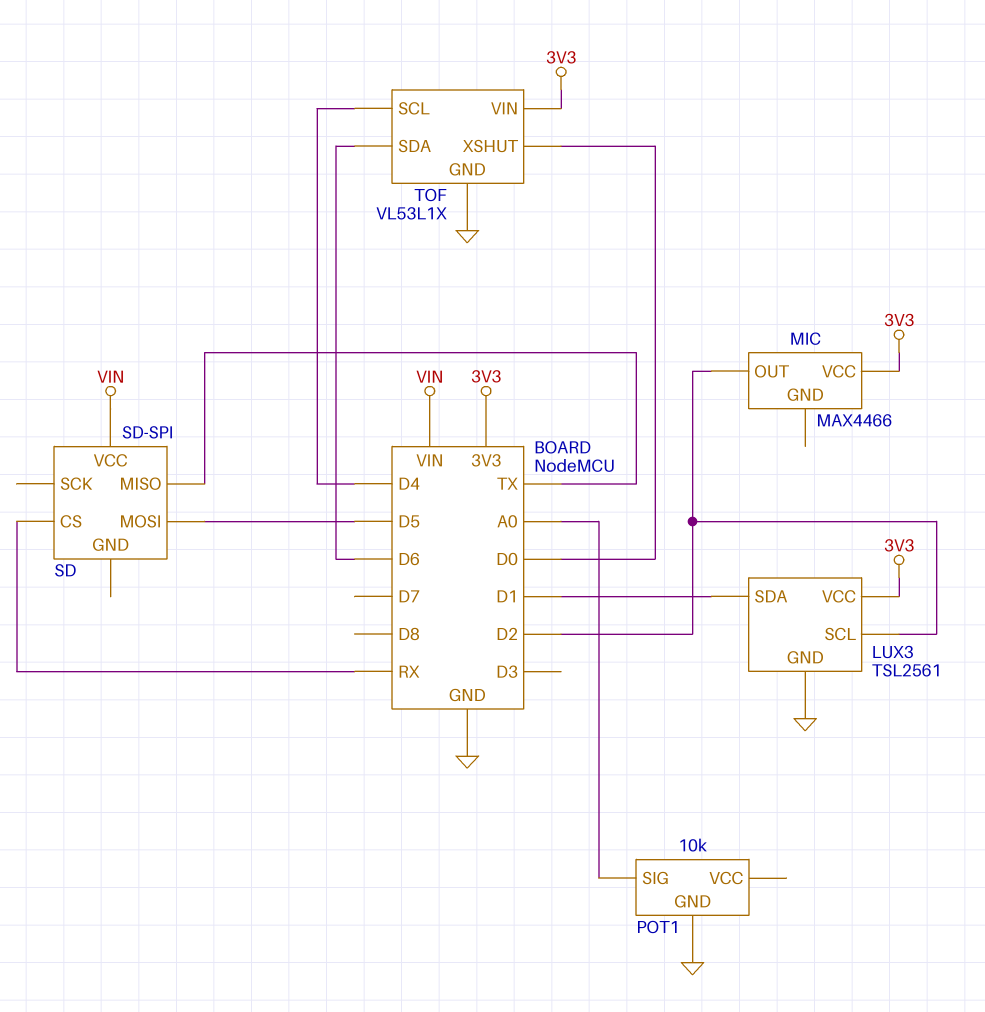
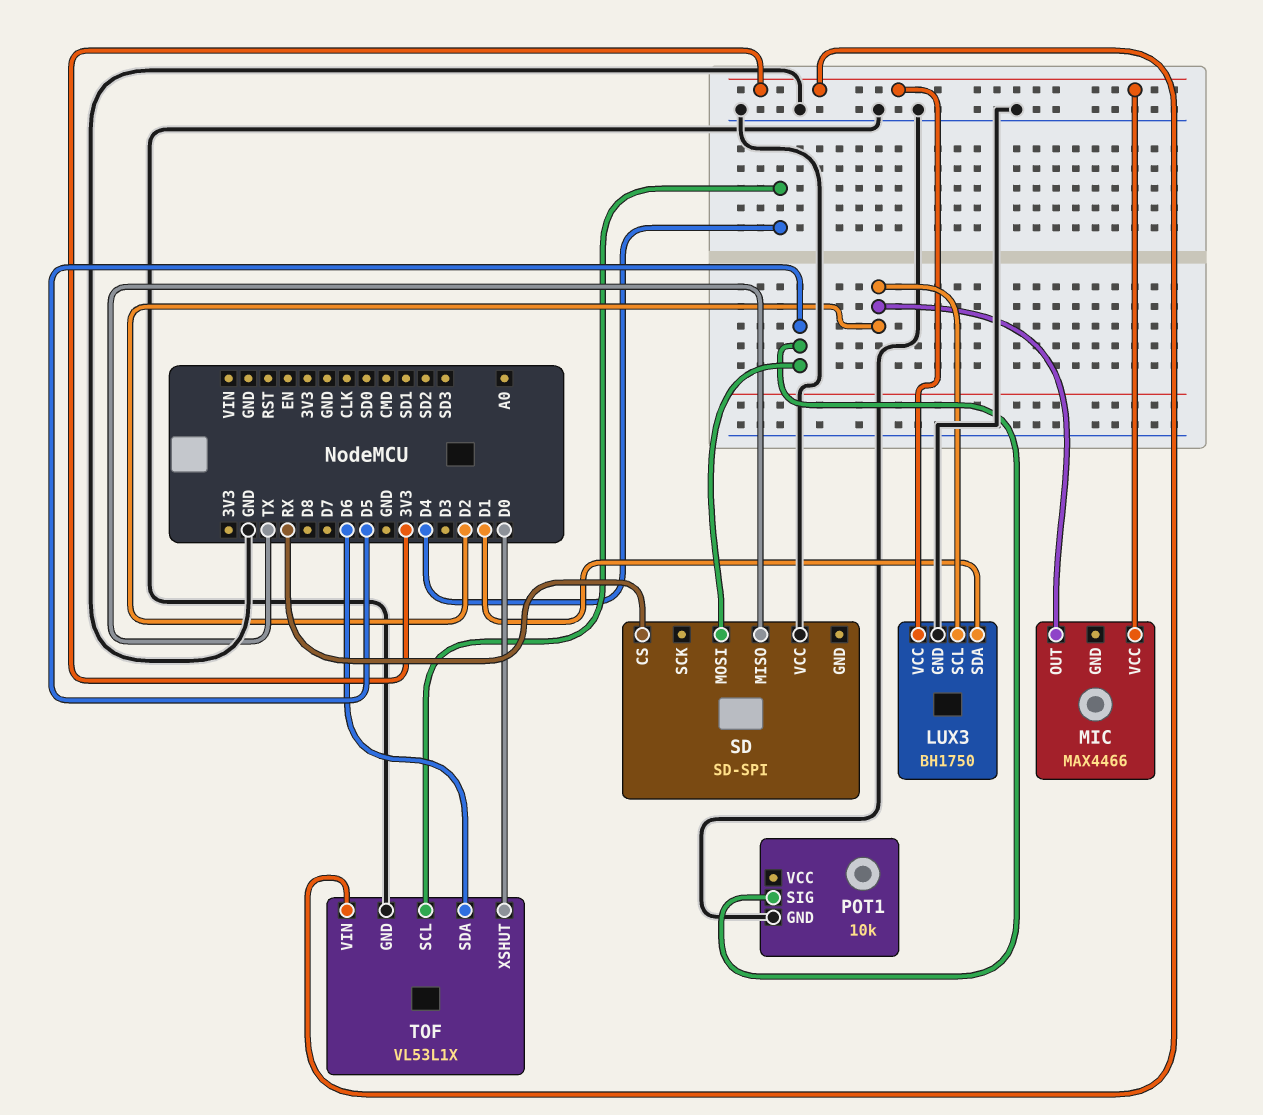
LUX3: TSL2561 -> BH1750
POT1 pin SIG: A0 -> D5
SD pin VCC: VIN -> GND

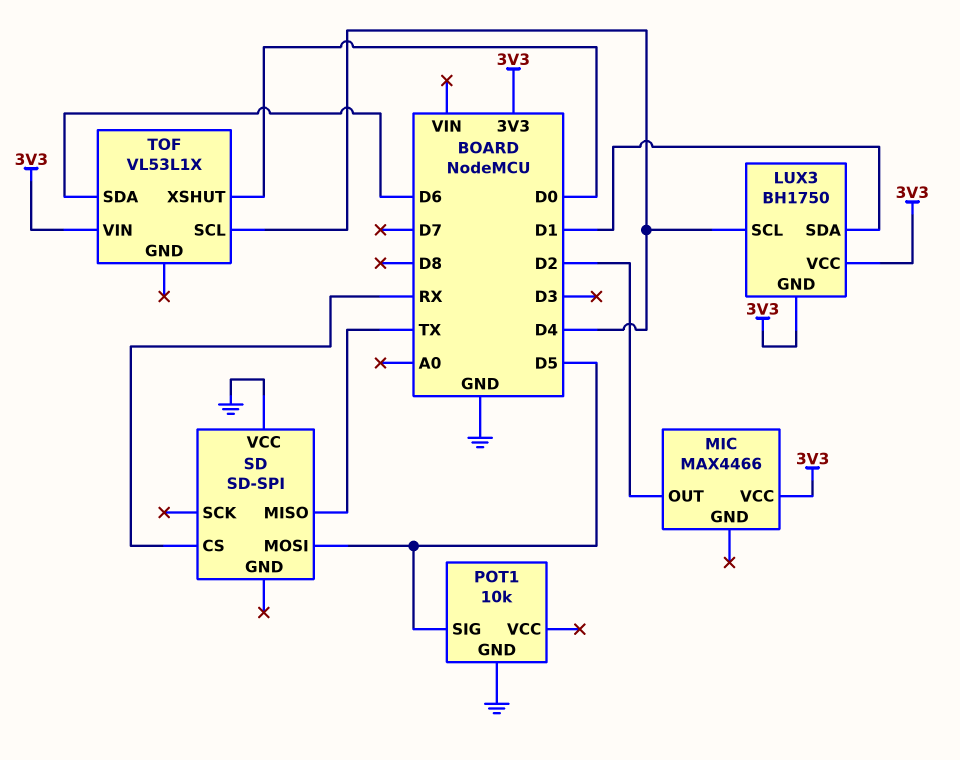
LUX3 pin GND: GND -> 3V3
LUX3 pin SCL: D2 -> D4
TOF pin GND: GND -> none

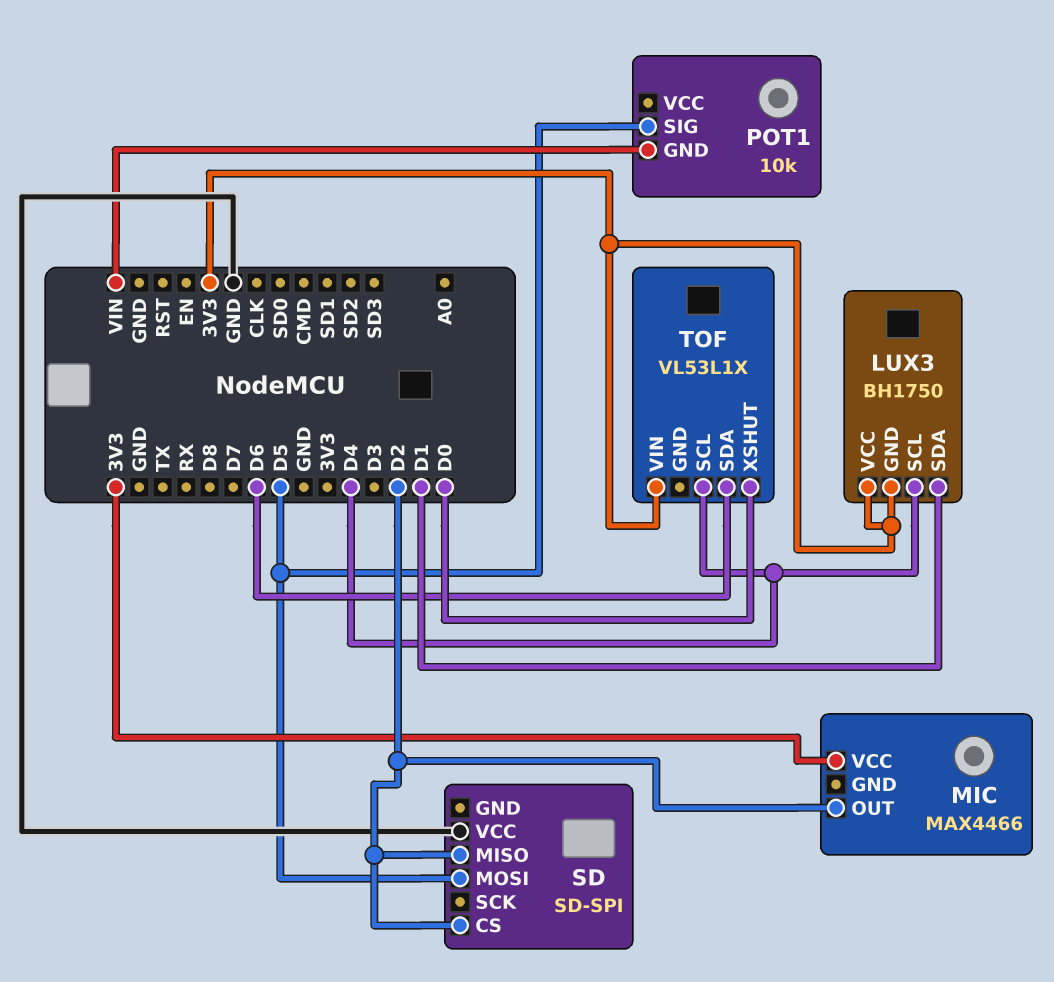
POT1 pin GND: GND -> VIN
SD pin CS: RX -> D2
SD pin MISO: TX -> D2

